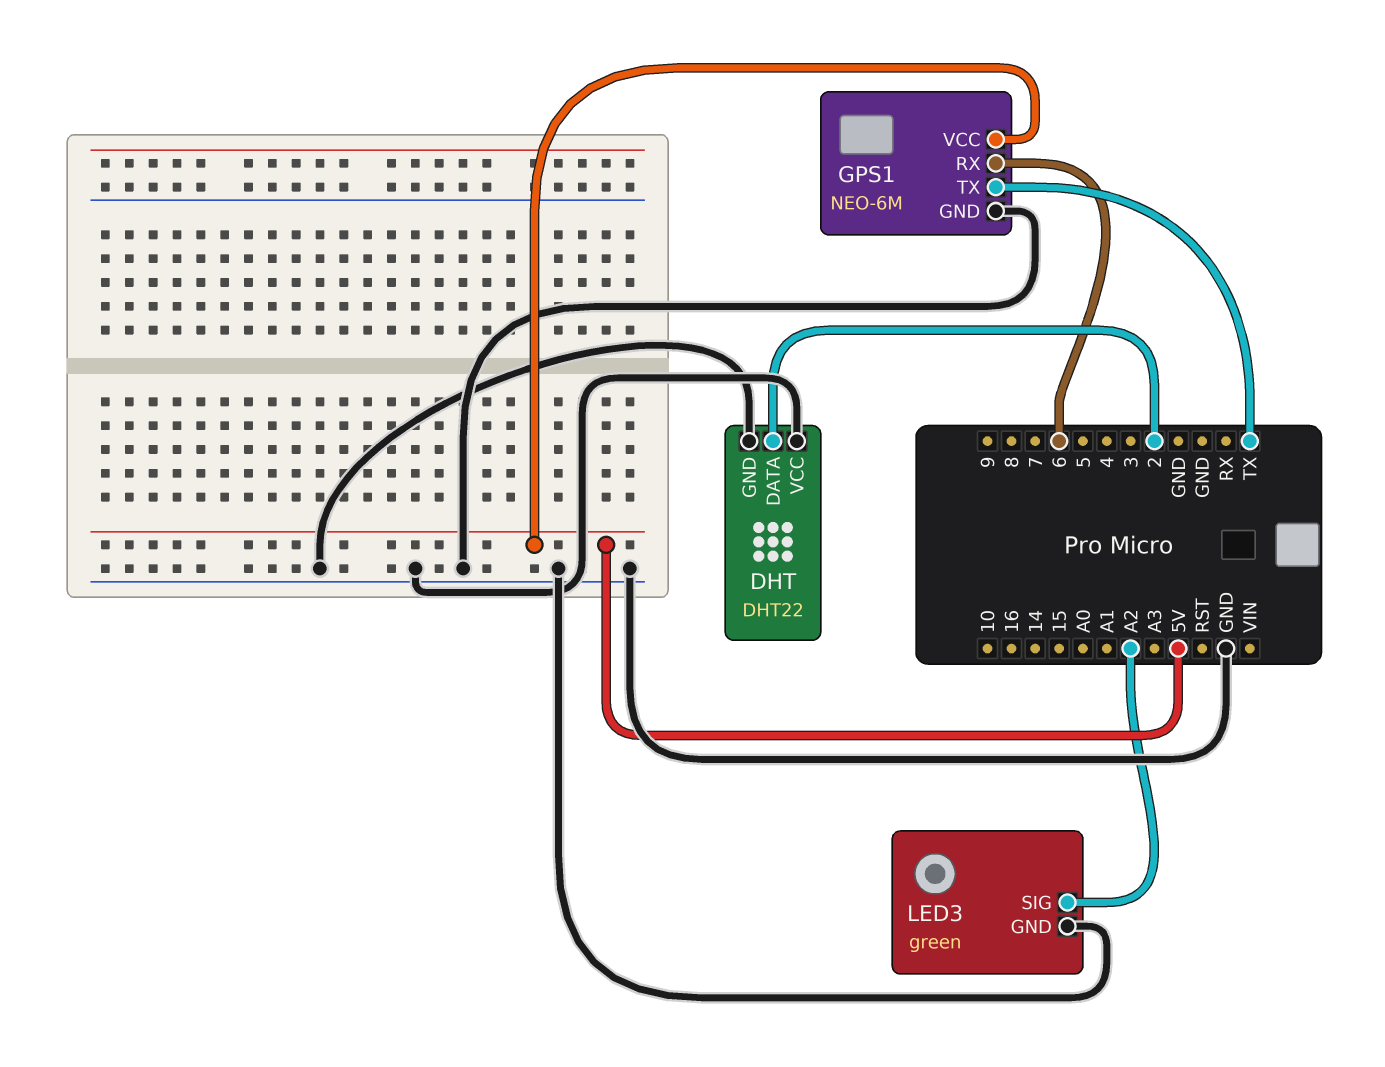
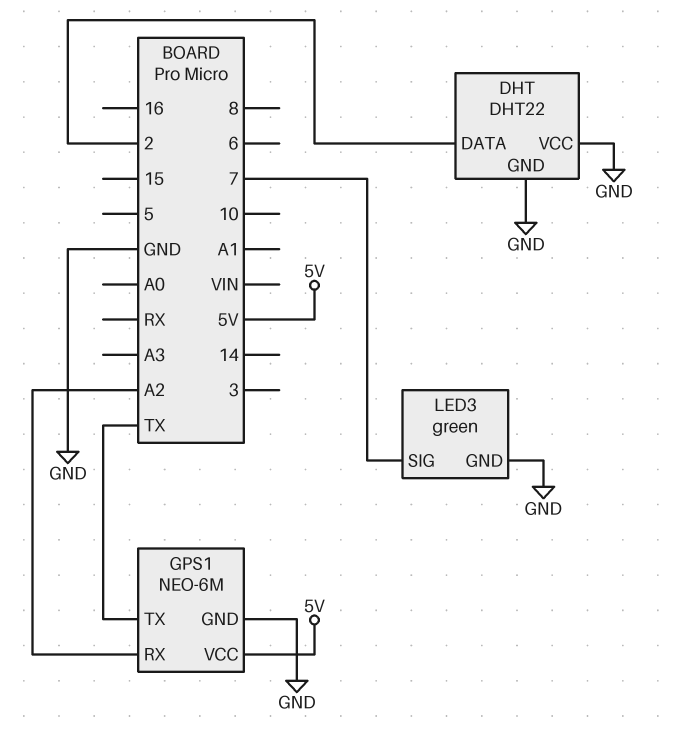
GPS1 pin RX: 6 -> A2
LED3 pin SIG: A2 -> 7

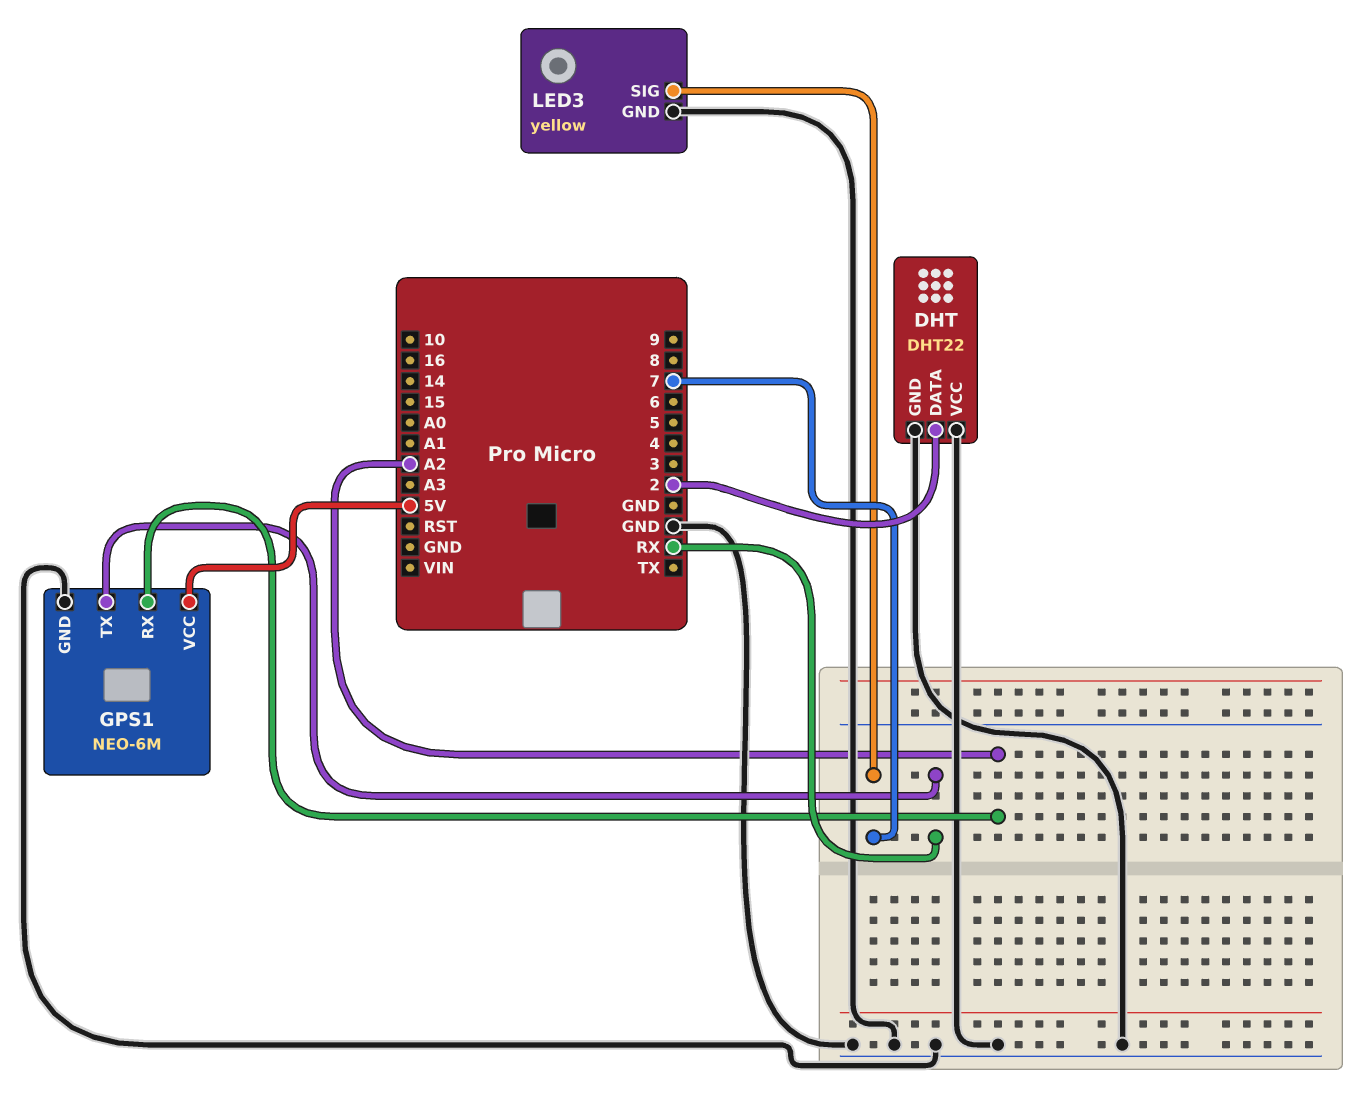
GPS1 pin TX: TX -> RX
LED3: green -> yellow

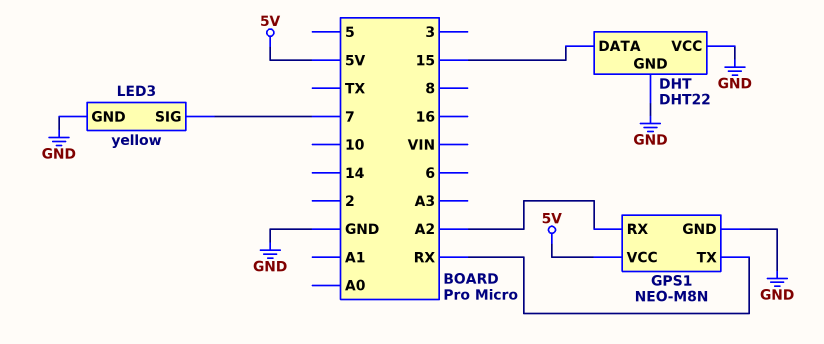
DHT pin DATA: 2 -> 15
GPS1: NEO-6M -> NEO-M8N

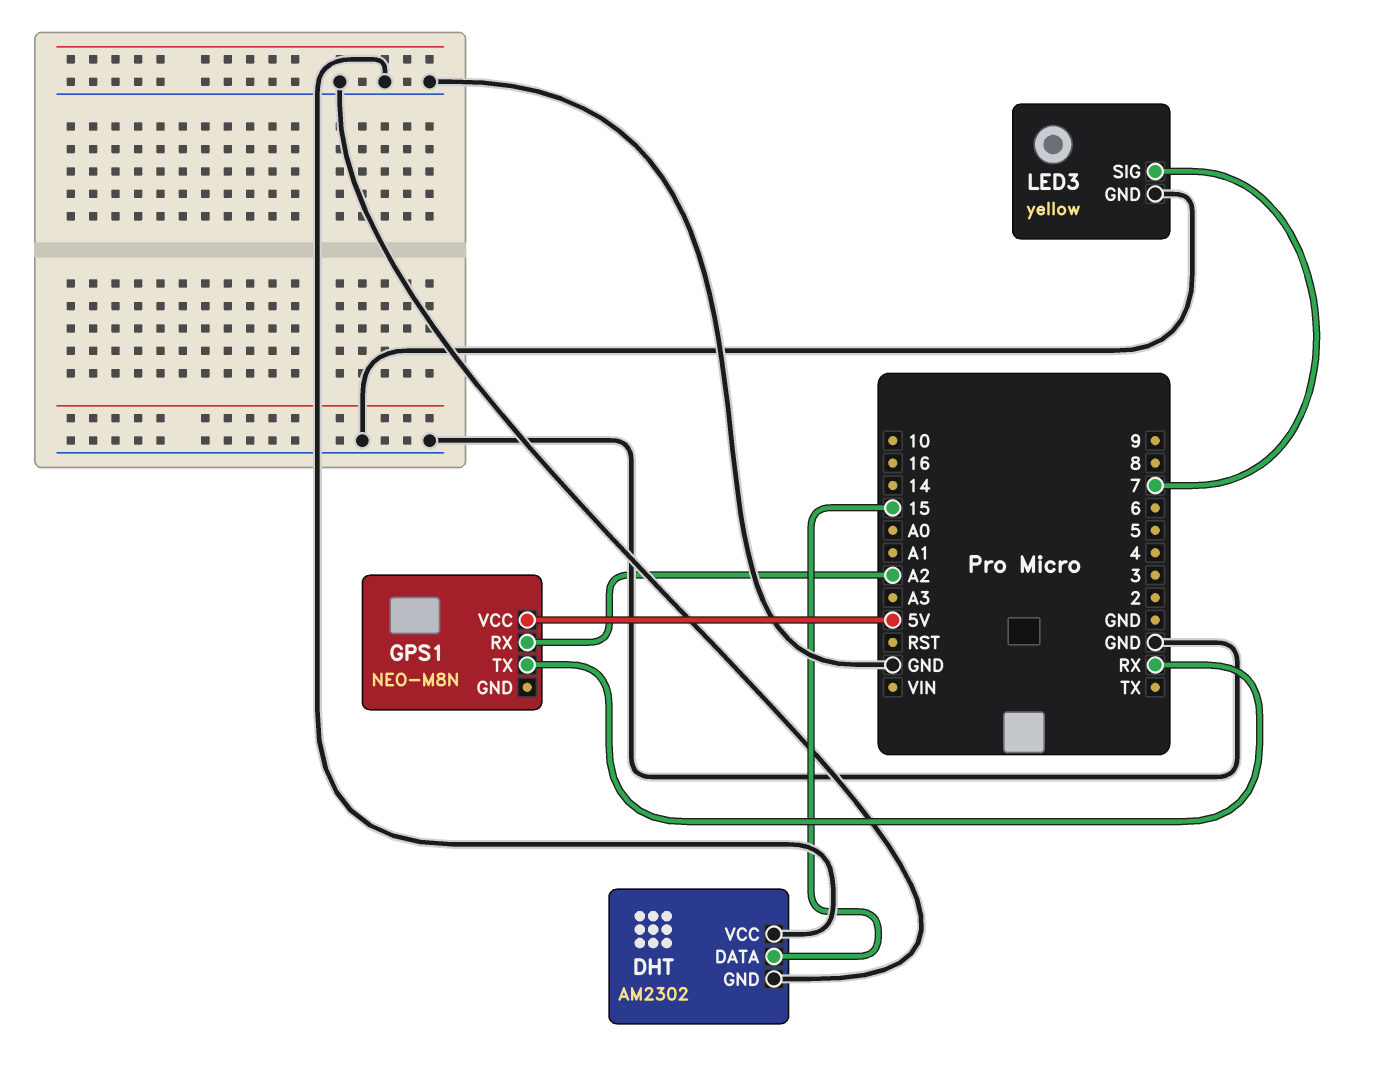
DHT: DHT22 -> AM2302
GPS1 pin GND: GND -> none

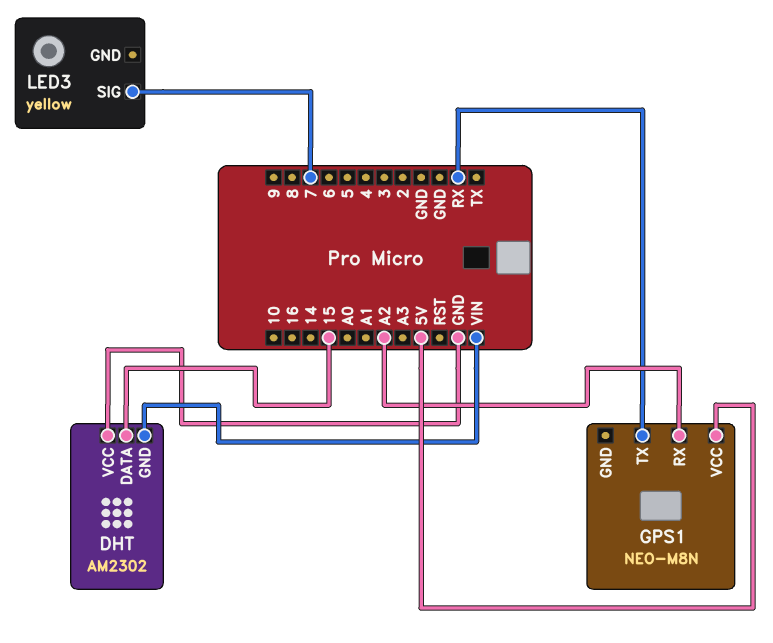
DHT pin GND: GND -> VIN
LED3 pin GND: GND -> none

